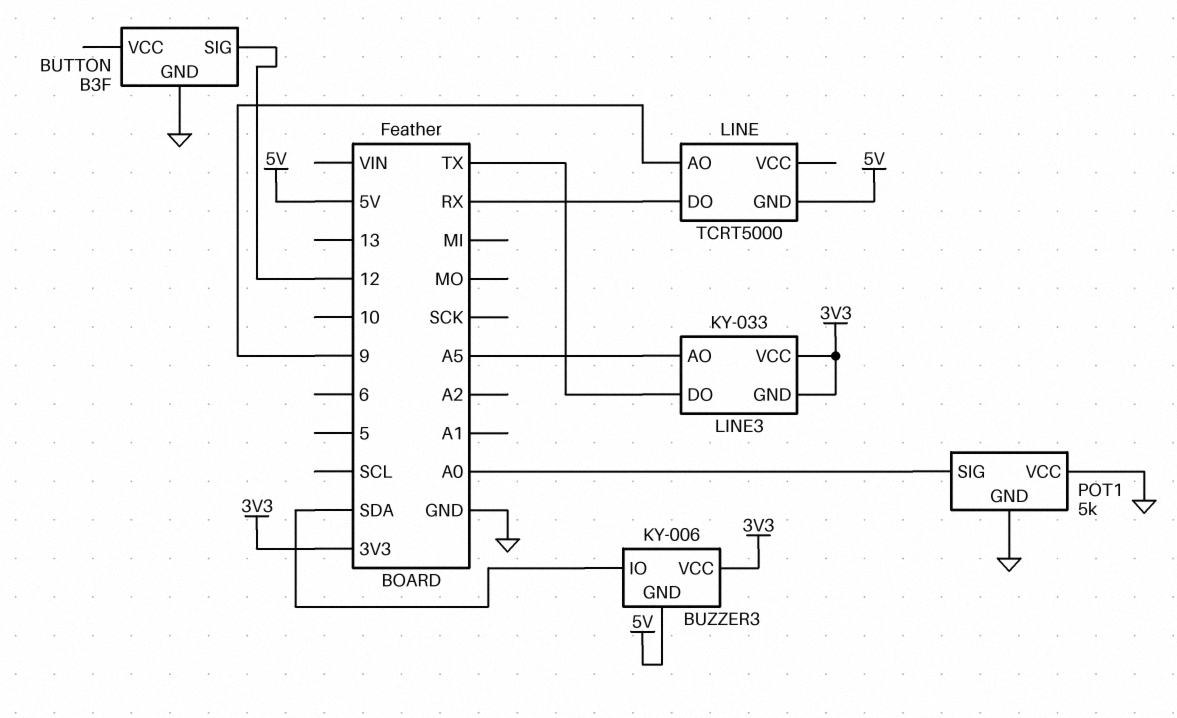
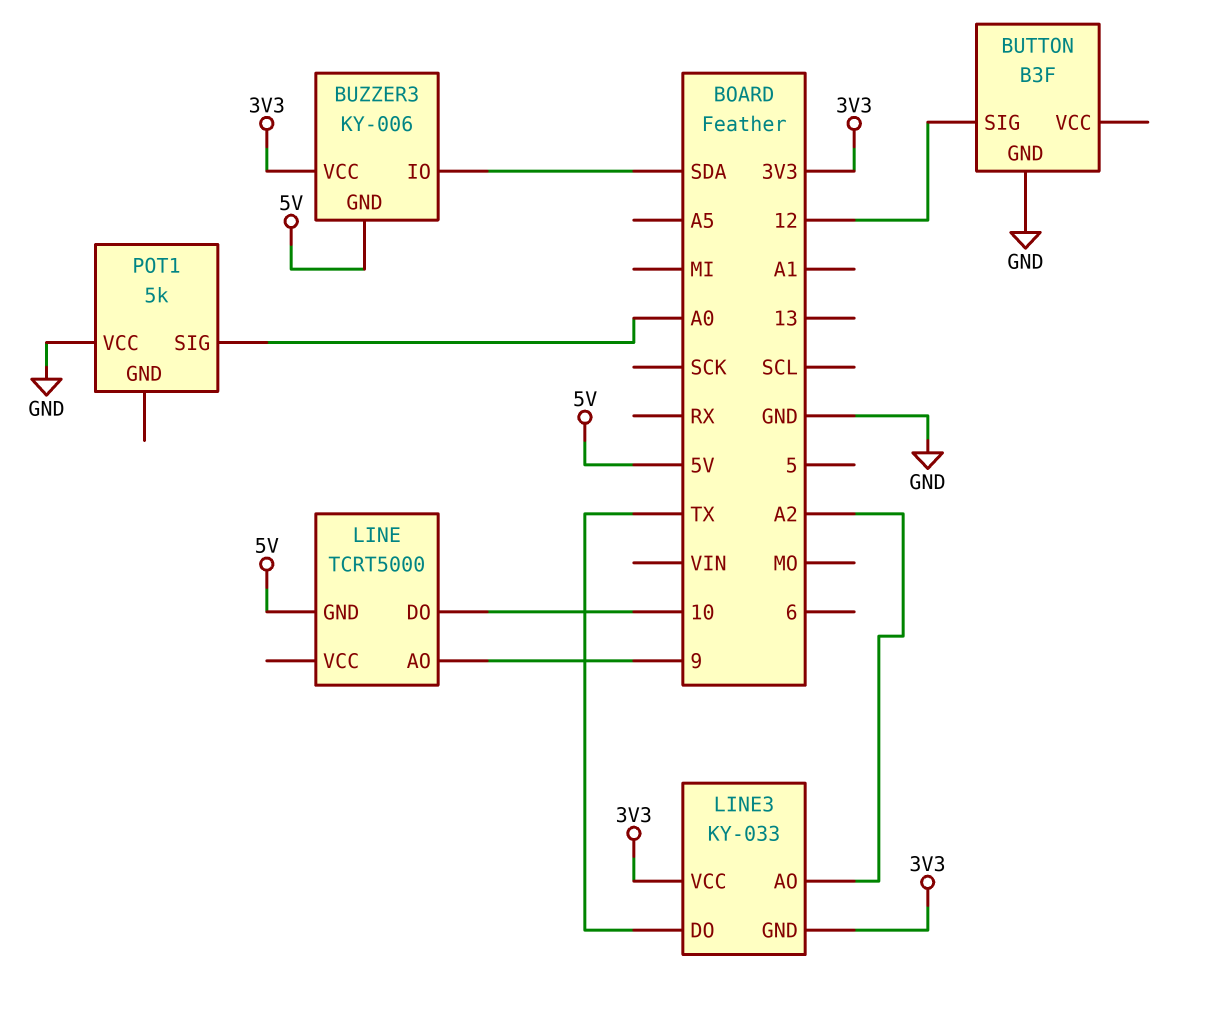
LINE pin DO: RX -> 10
LINE3 pin AO: A5 -> A2
POT1 pin GND: GND -> none

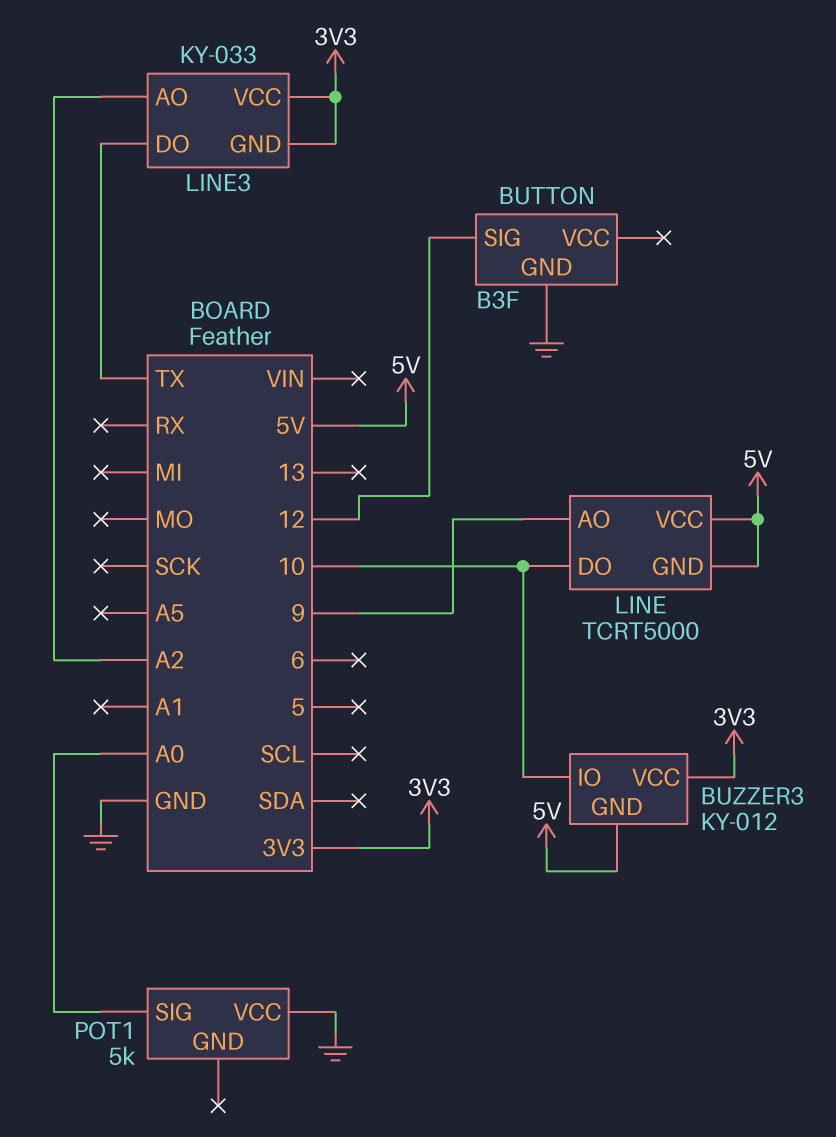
BUZZER3: KY-006 -> KY-012
BUZZER3 pin IO: SDA -> 10
LINE pin VCC: none -> 5V

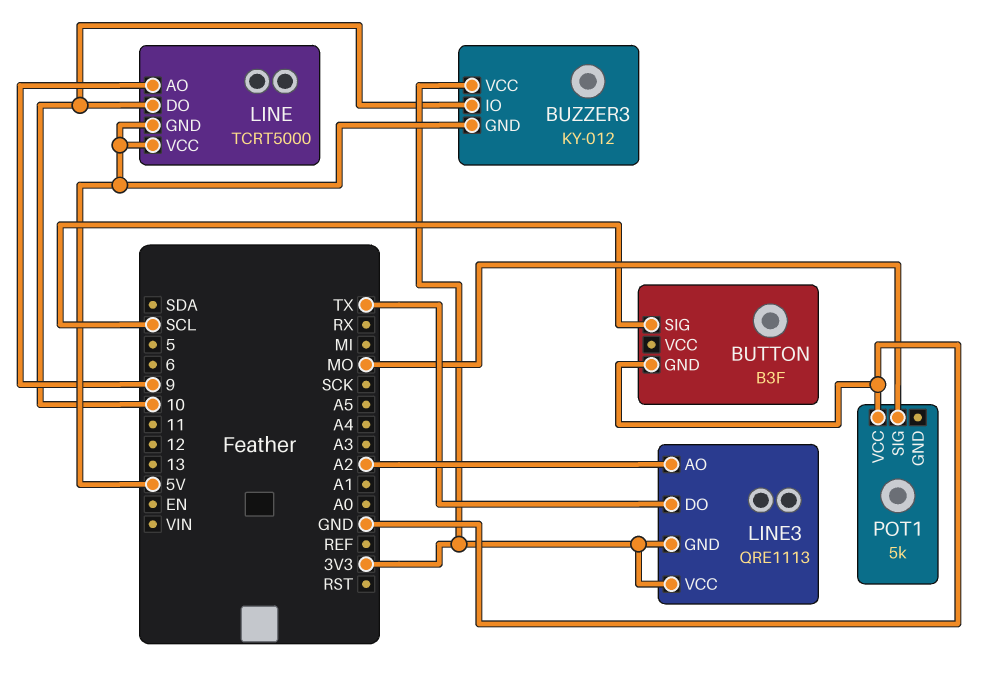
BUTTON pin SIG: 12 -> SCL
LINE3: KY-033 -> QRE1113
POT1 pin SIG: A0 -> MO

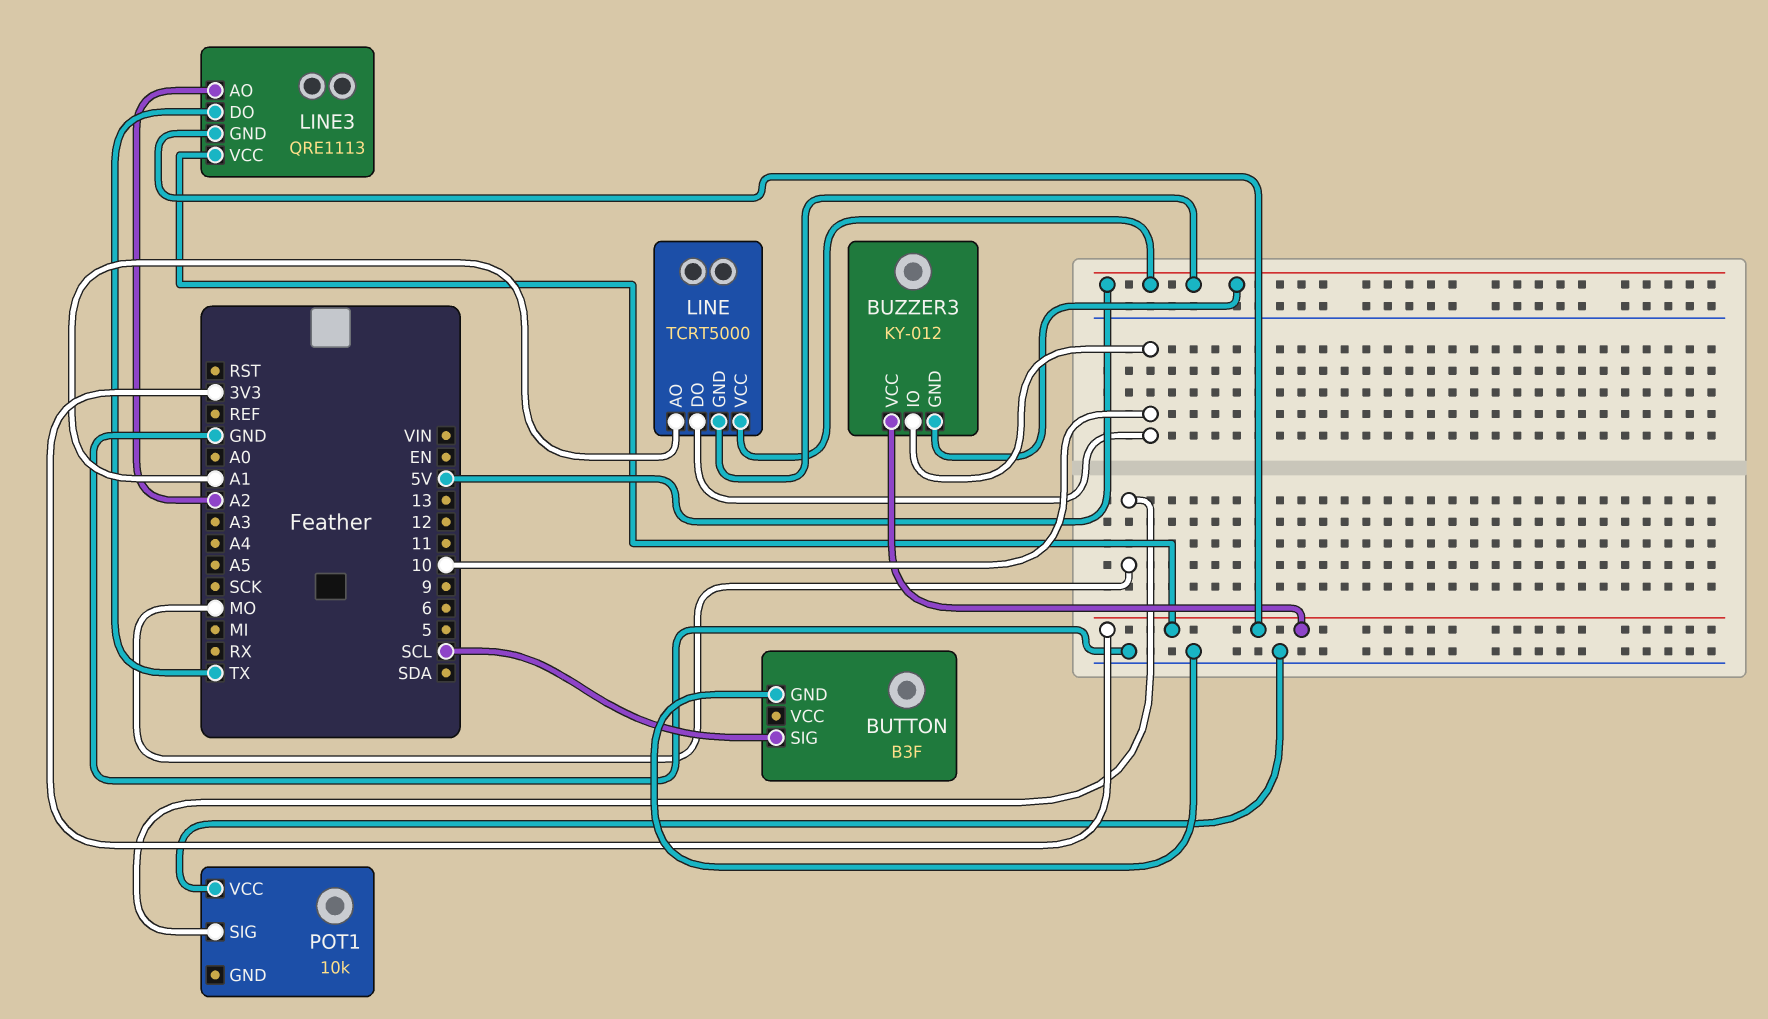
LINE pin AO: 9 -> A1
POT1: 5k -> 10k

